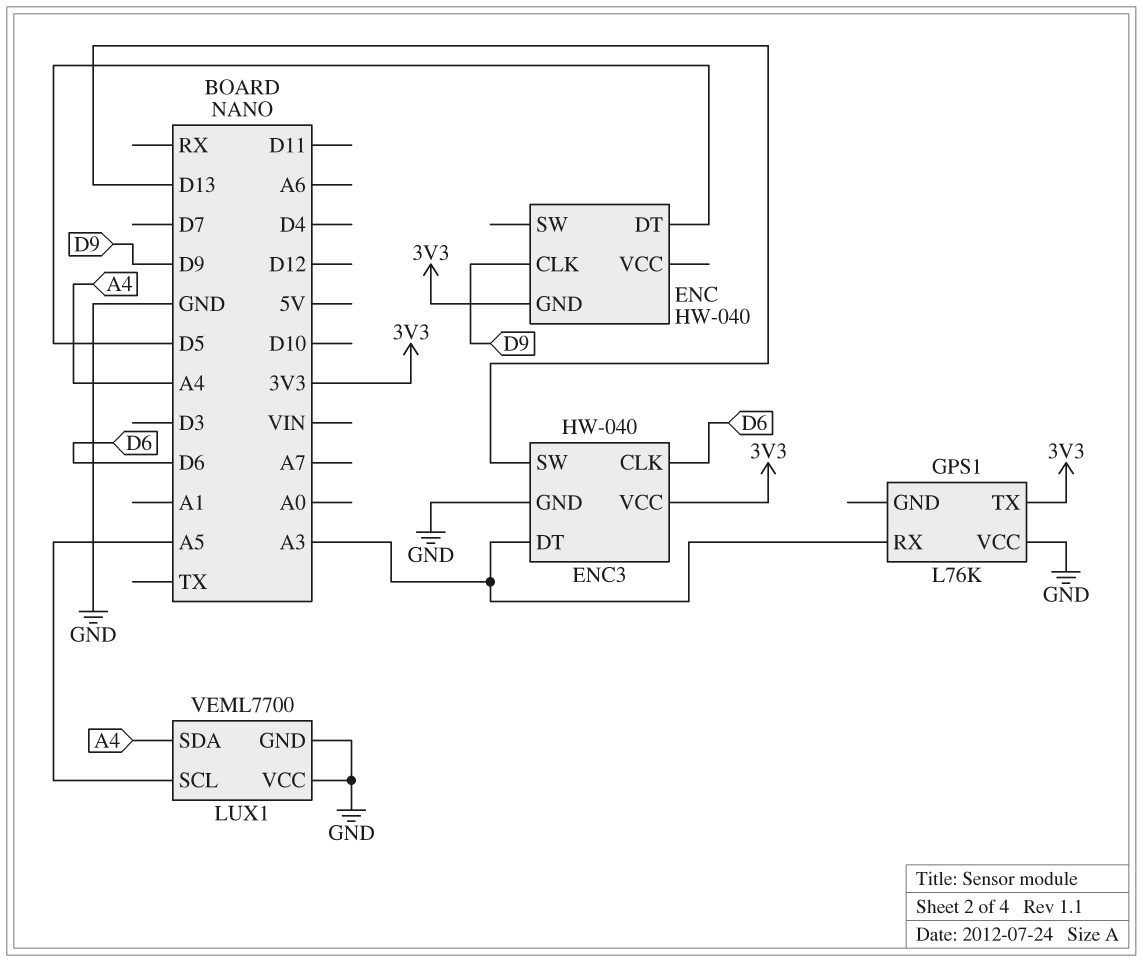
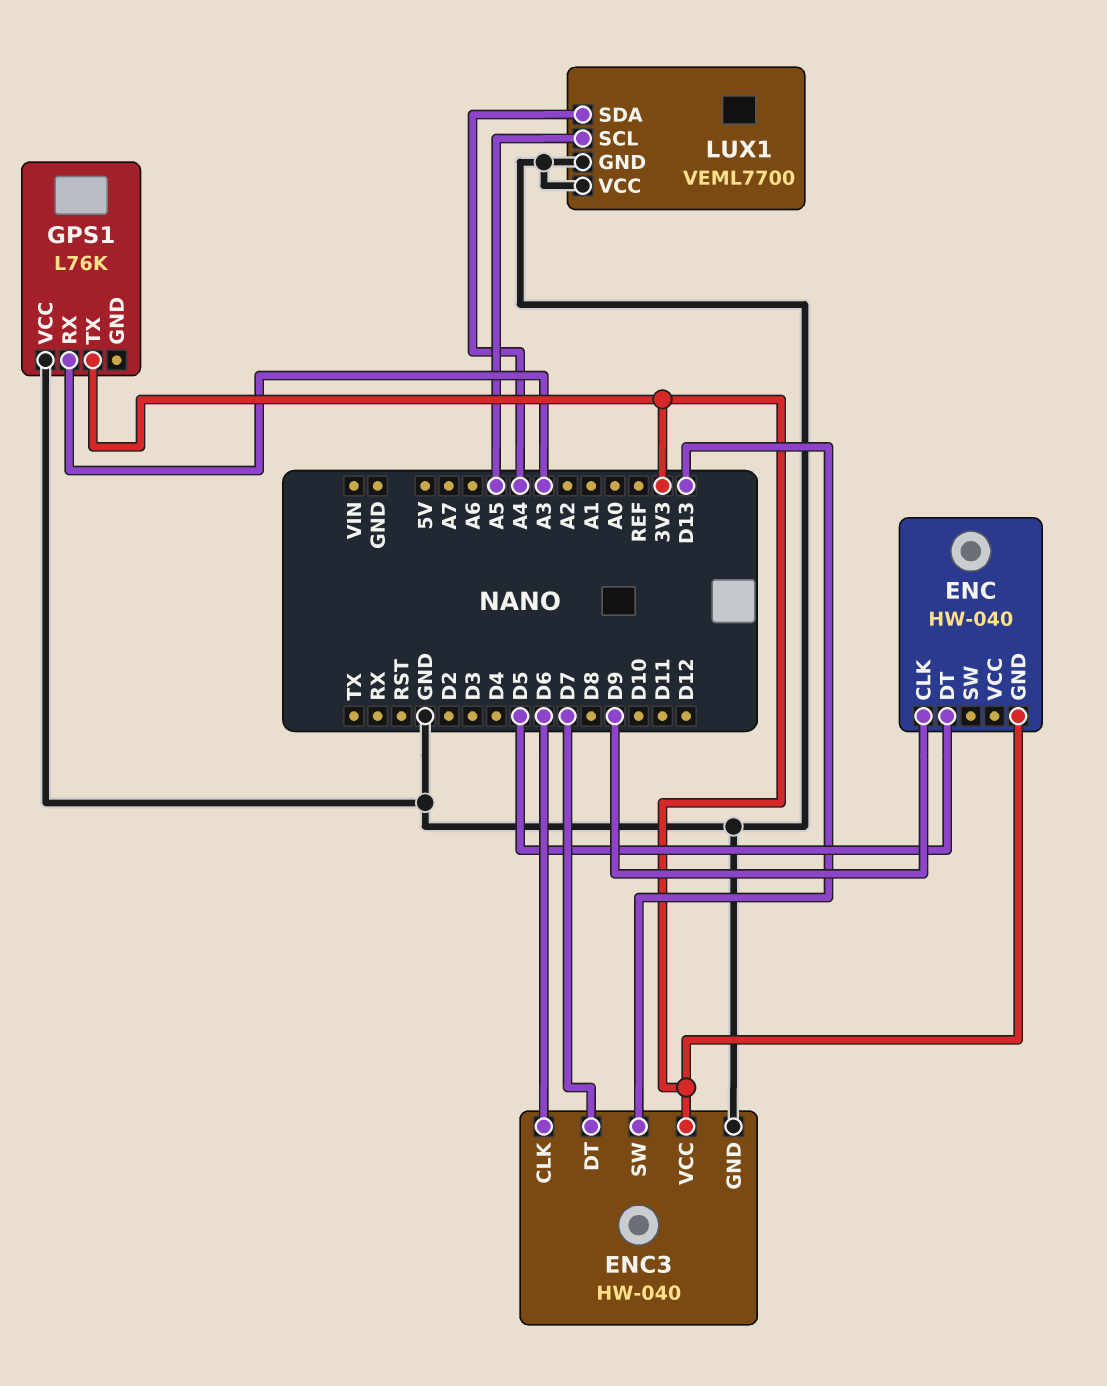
ENC3 pin DT: A3 -> D7

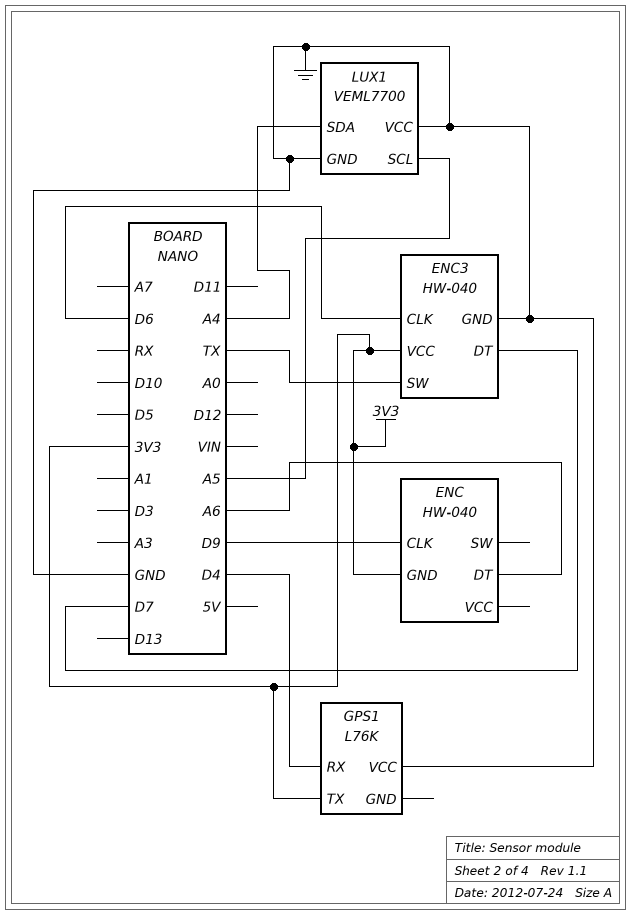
ENC pin DT: D5 -> A6
ENC3 pin SW: D13 -> TX
GPS1 pin RX: A3 -> D4

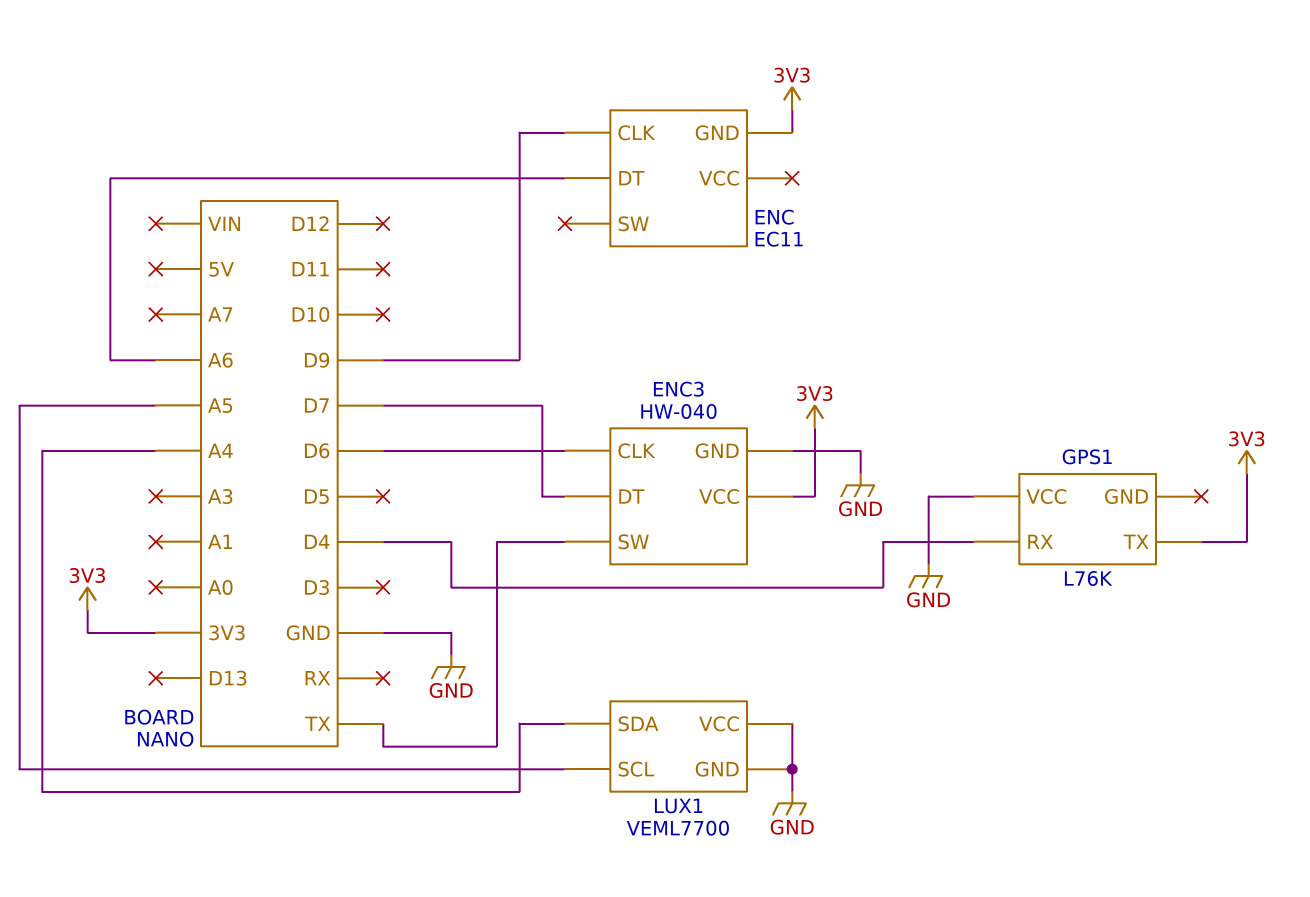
ENC: HW-040 -> EC11

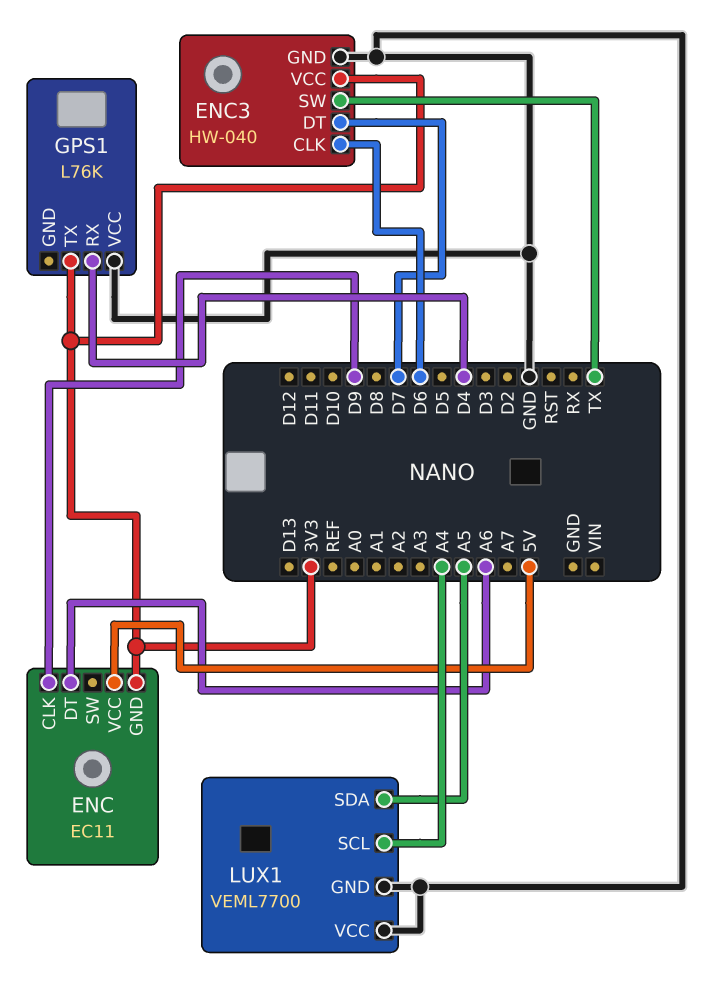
ENC pin VCC: none -> 5V
LUX1 pin SCL: A5 -> A4
LUX1 pin SDA: A4 -> A5

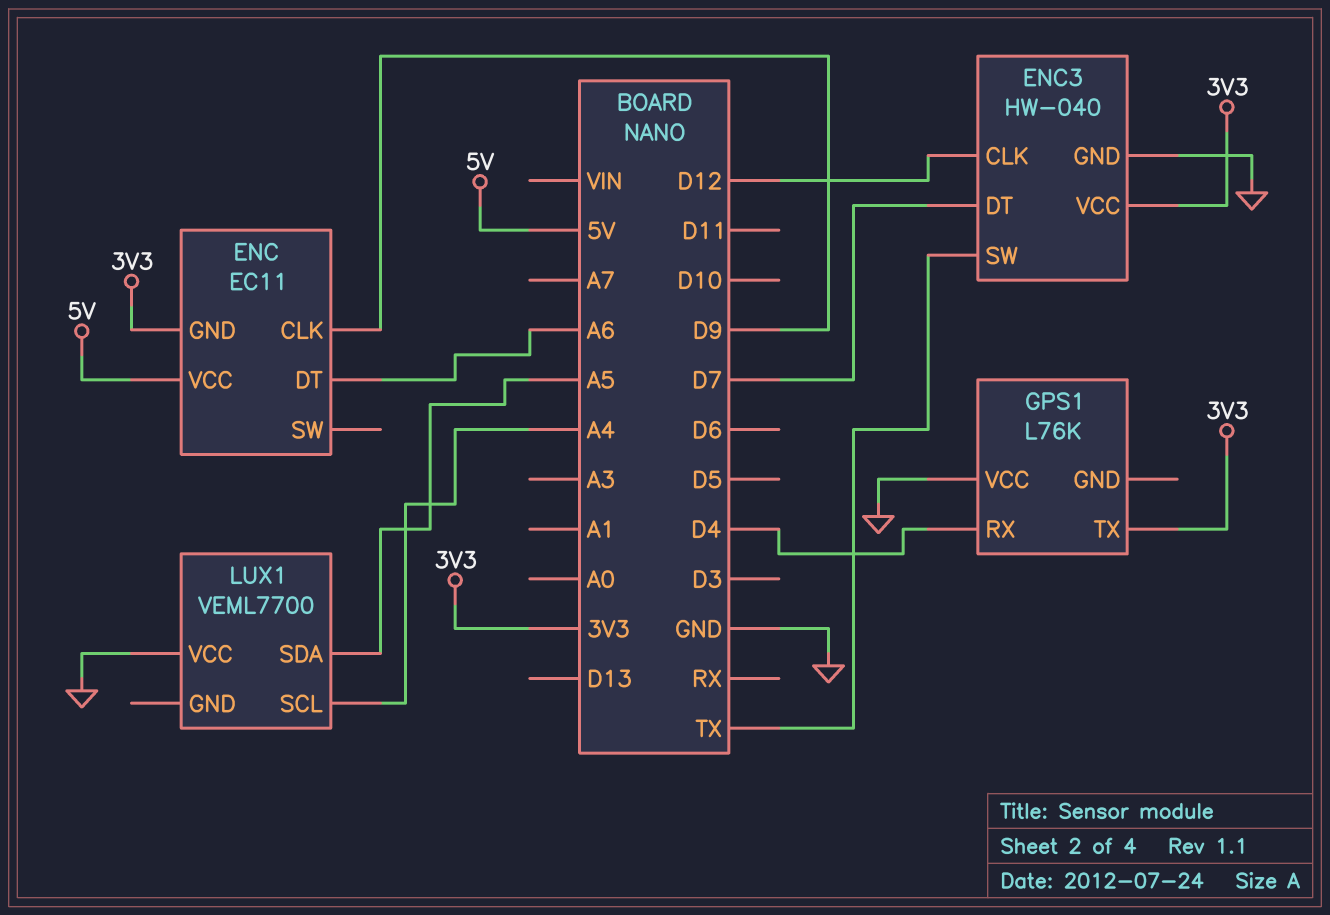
ENC3 pin CLK: D6 -> D12
LUX1 pin GND: GND -> none

